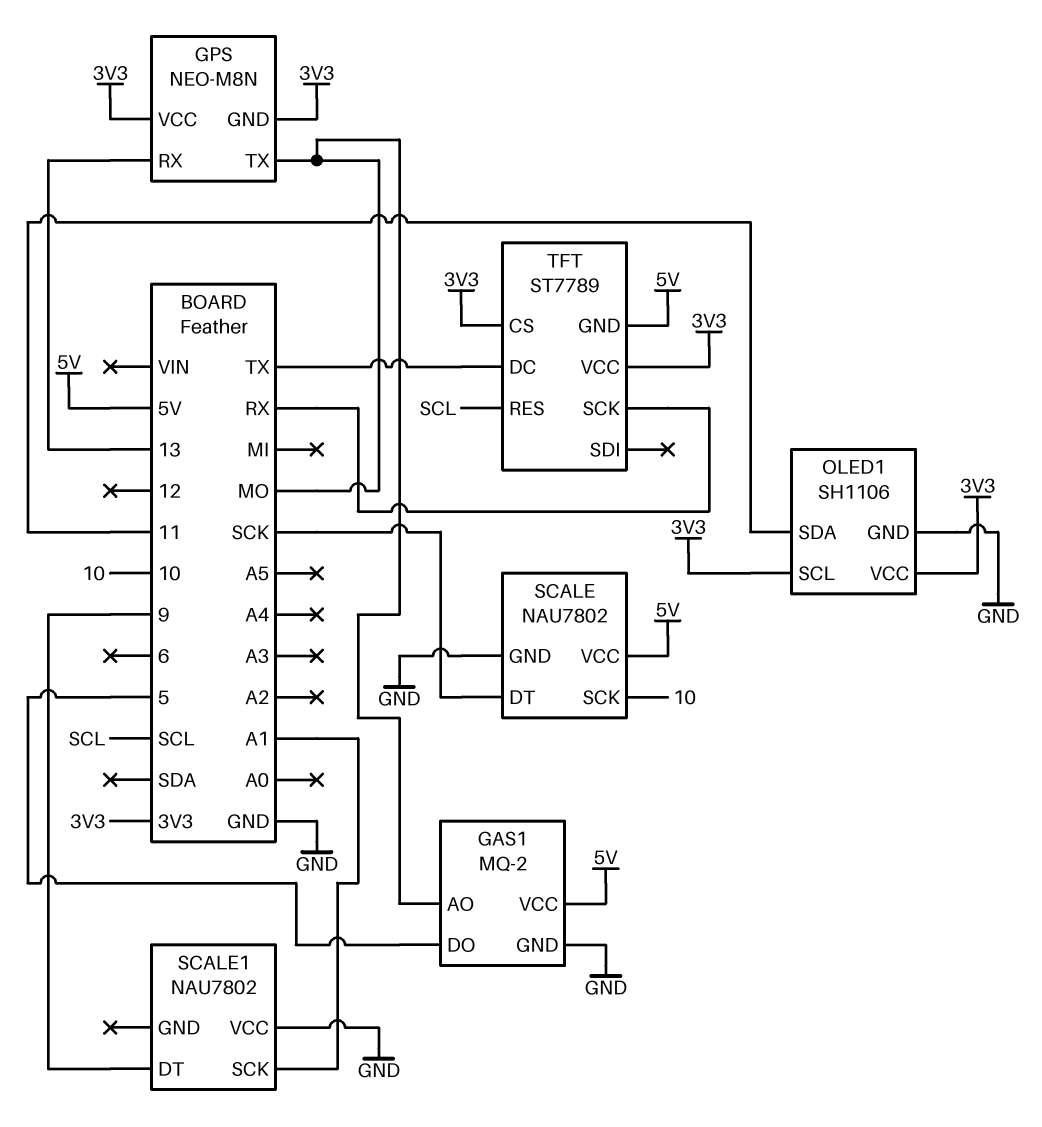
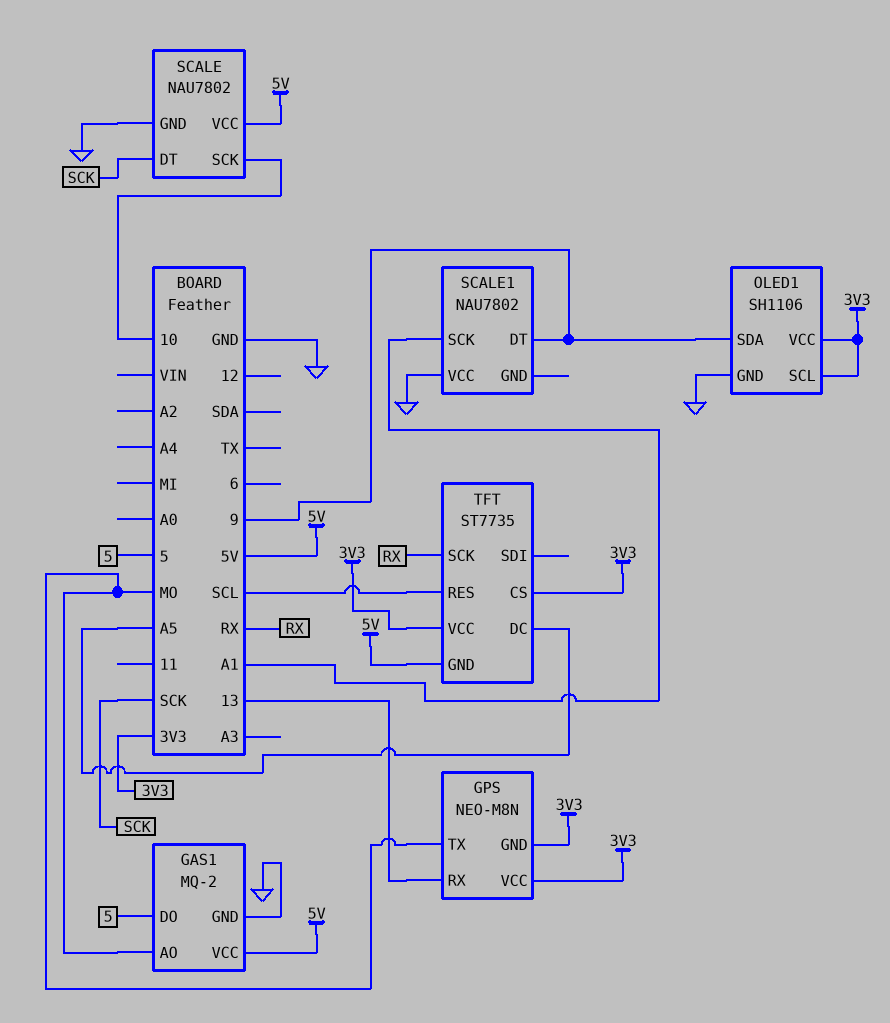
OLED1 pin SDA: 11 -> 9
TFT: ST7789 -> ST7735
TFT pin DC: TX -> A5

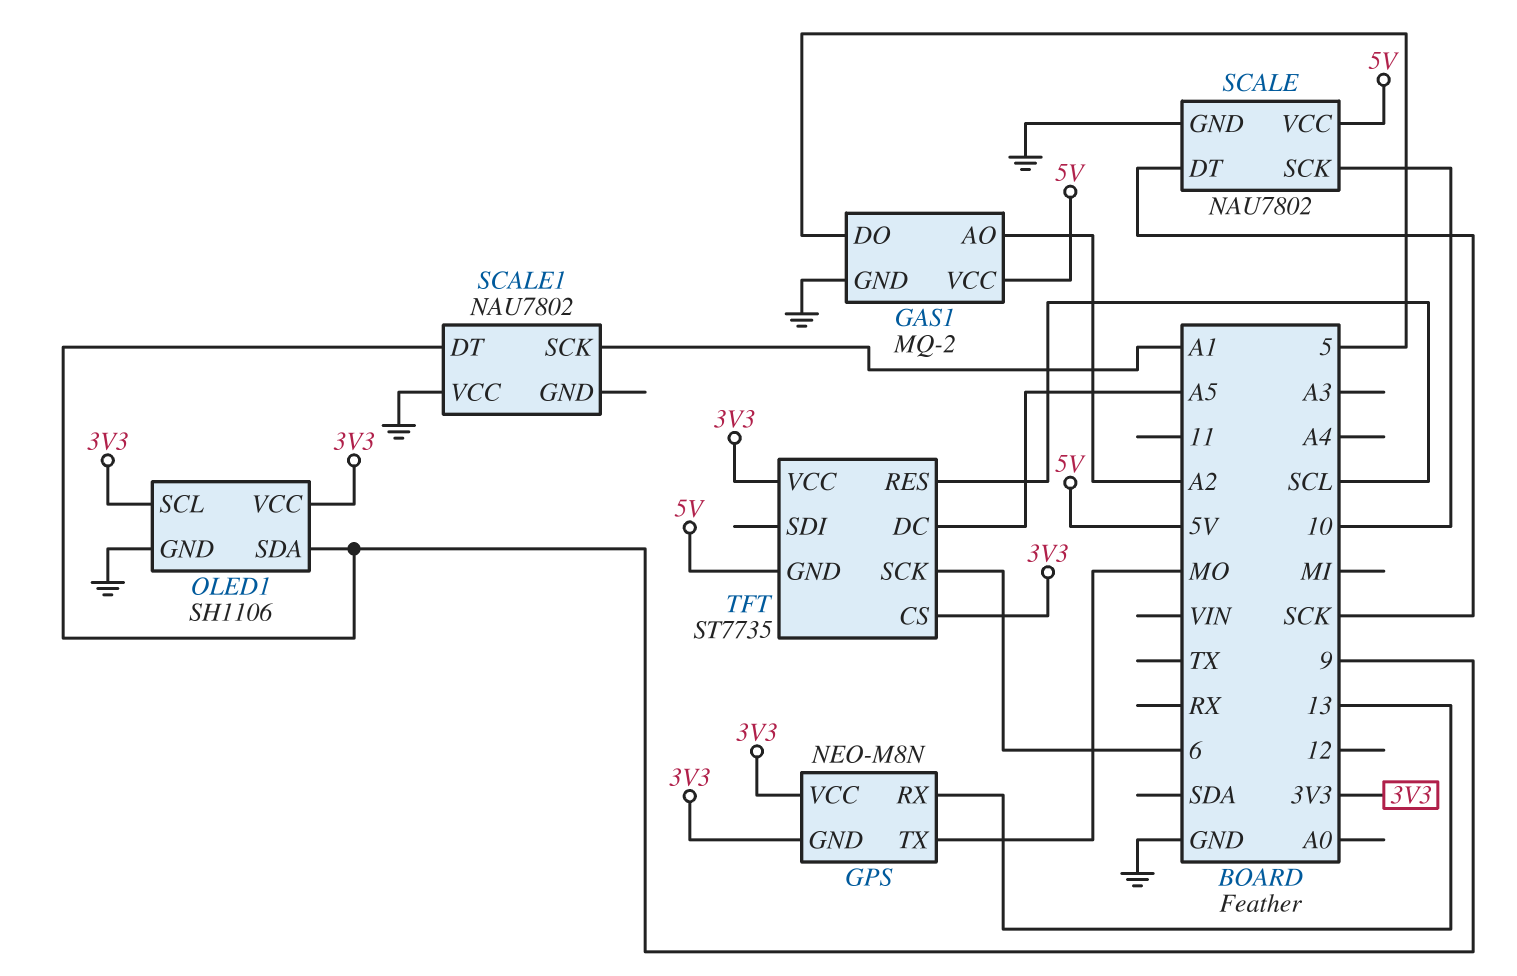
GAS1 pin AO: MO -> A2
TFT pin SCK: RX -> 6

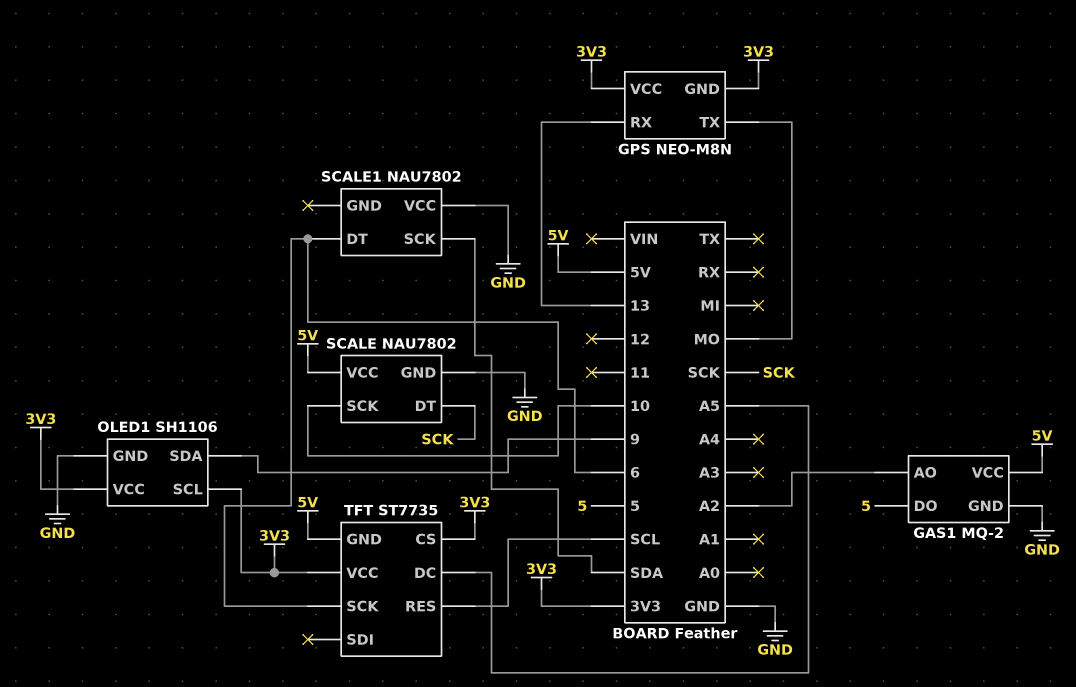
SCALE1 pin DT: 9 -> 6
SCALE1 pin SCK: A1 -> SDA

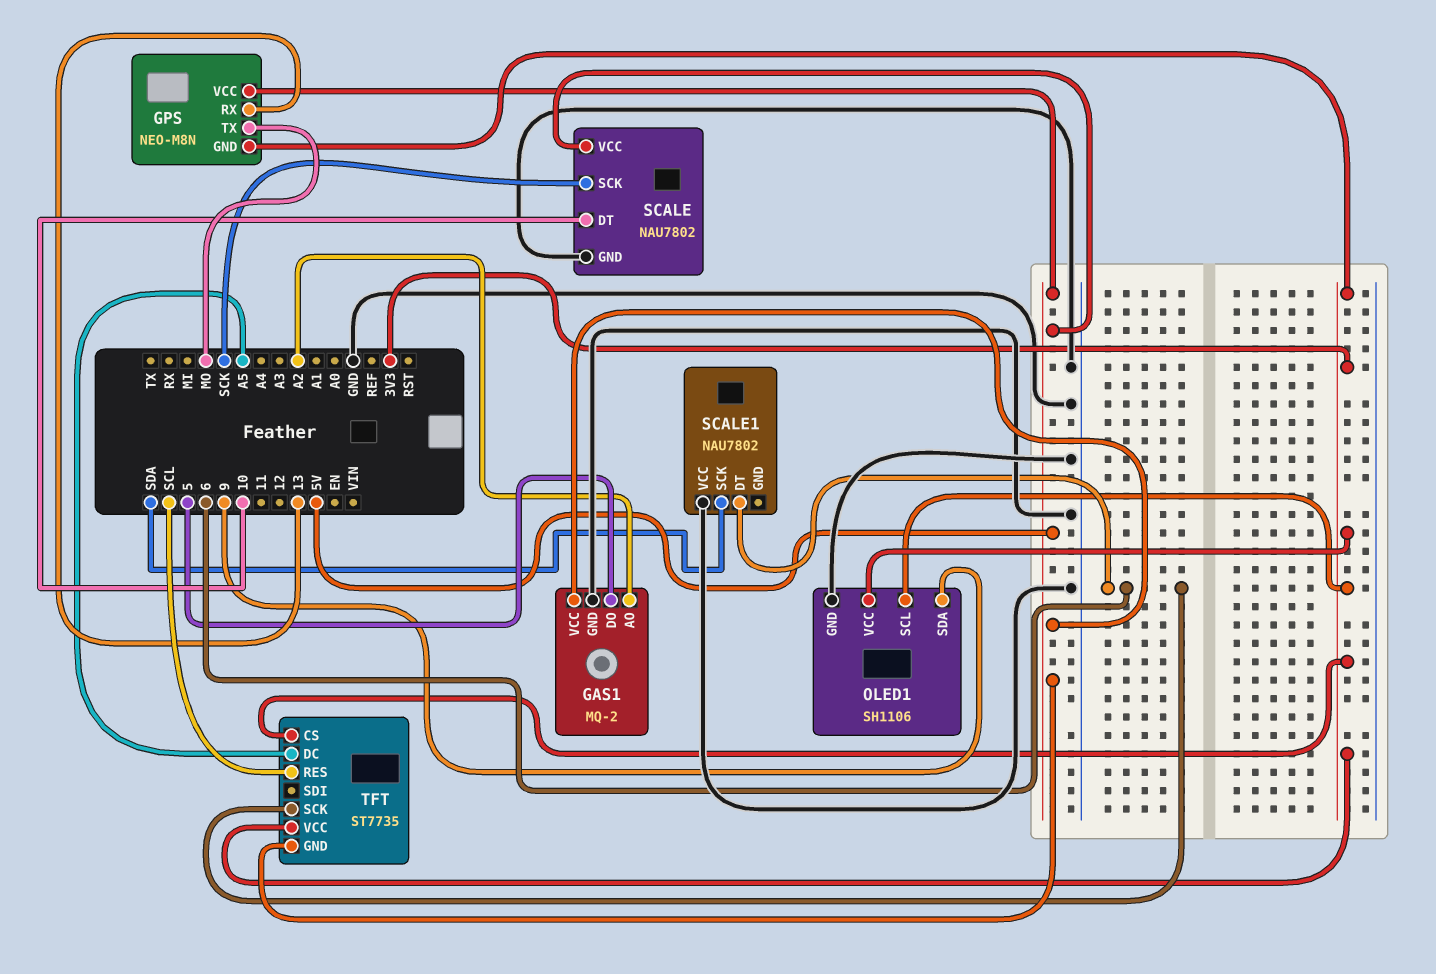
GPS pin VCC: 3V3 -> 5V
SCALE pin DT: SCK -> 10
SCALE pin SCK: 10 -> SCK

